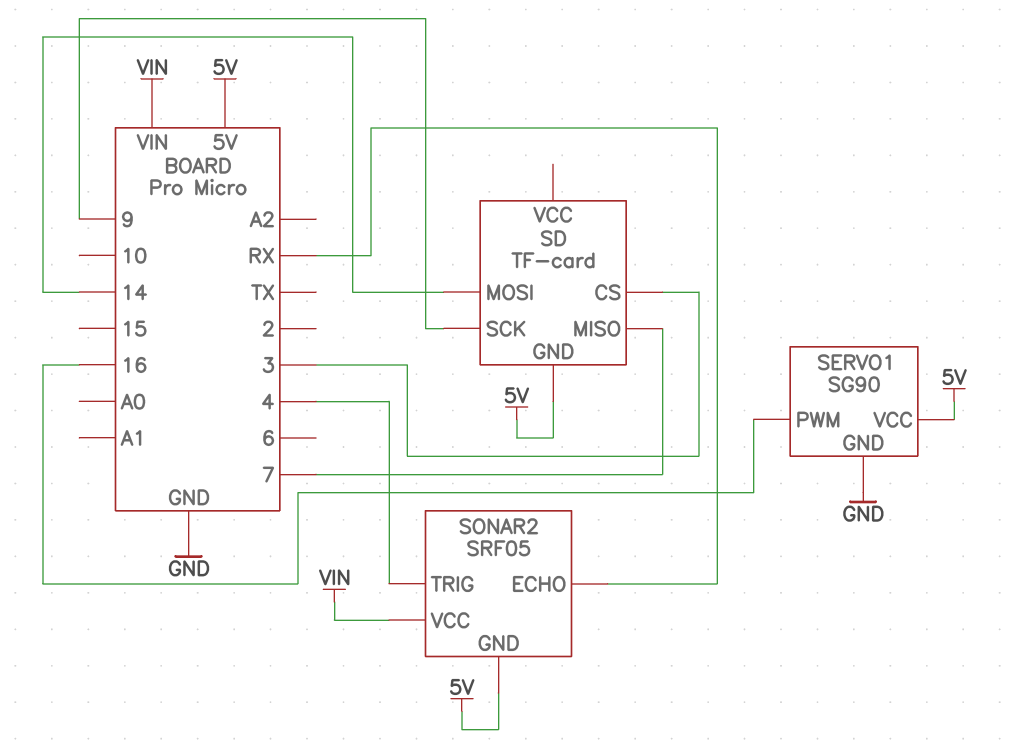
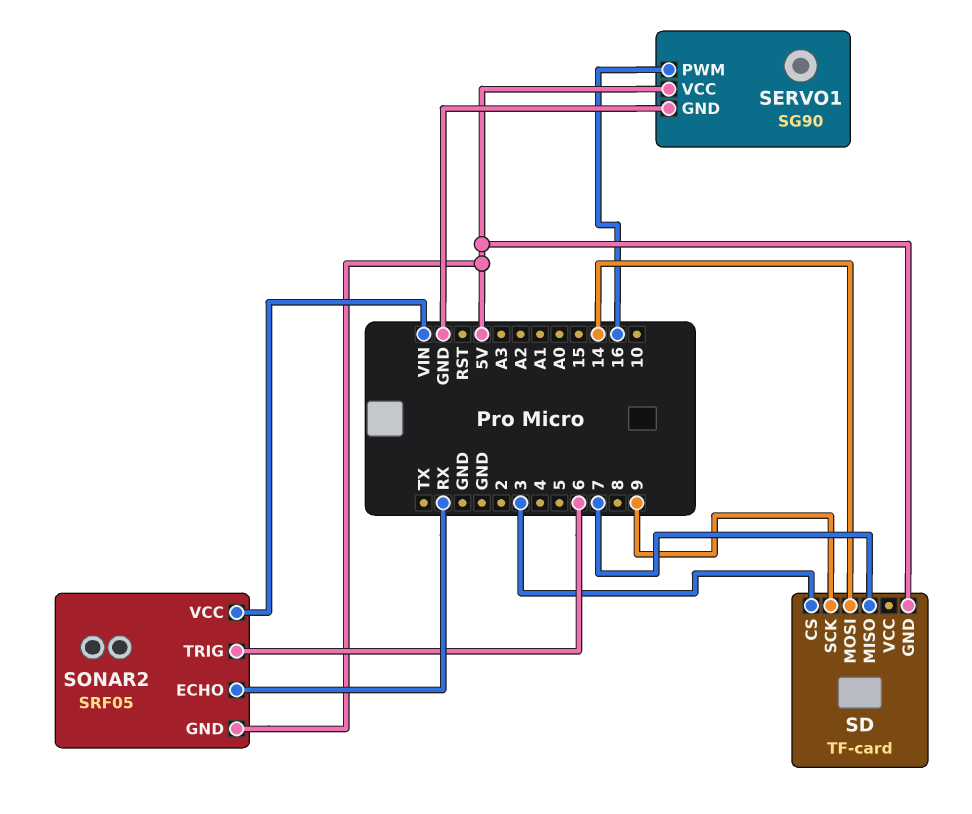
SONAR2 pin TRIG: 4 -> 6

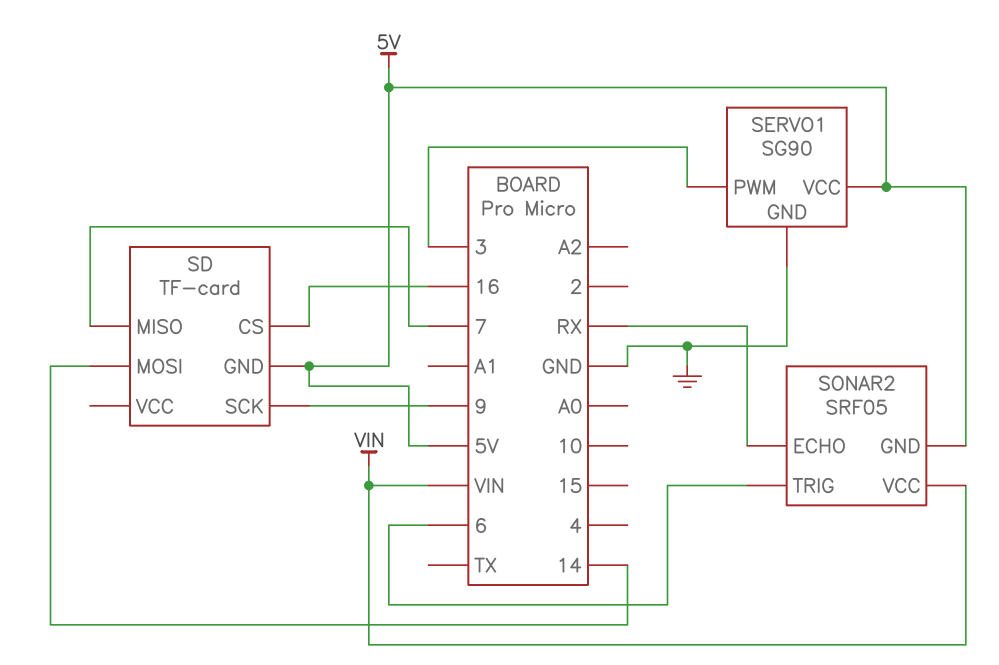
SD pin CS: 3 -> 16
SERVO1 pin PWM: 16 -> 3

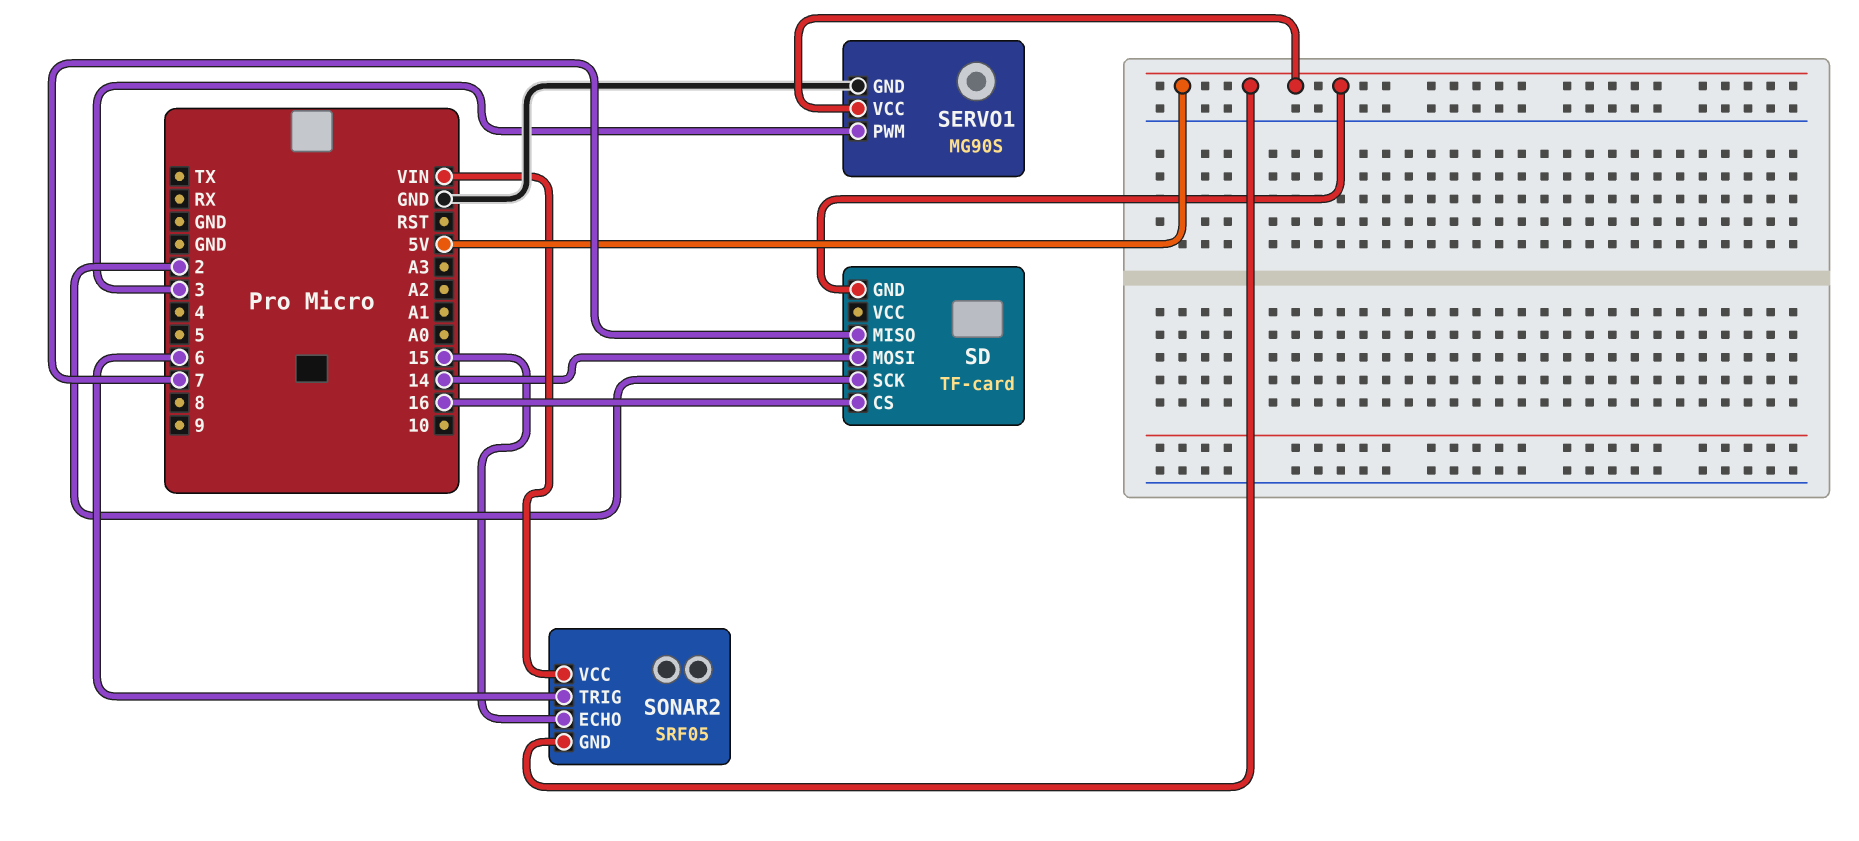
SD pin SCK: 9 -> 2
SERVO1: SG90 -> MG90S
SONAR2 pin ECHO: RX -> 15

